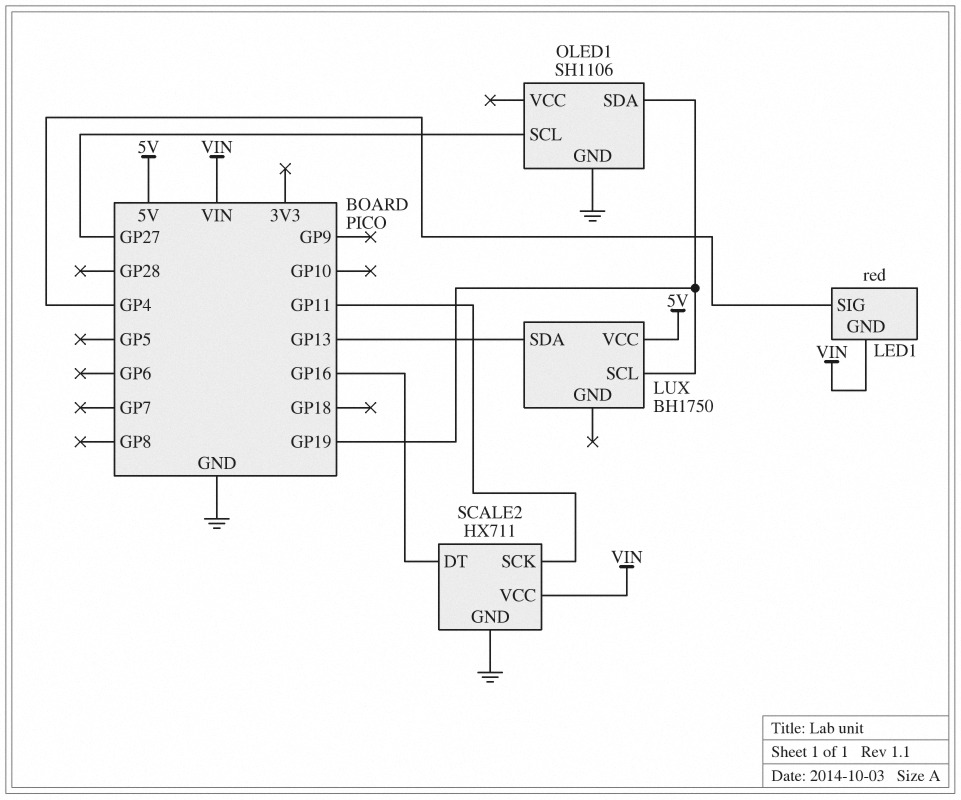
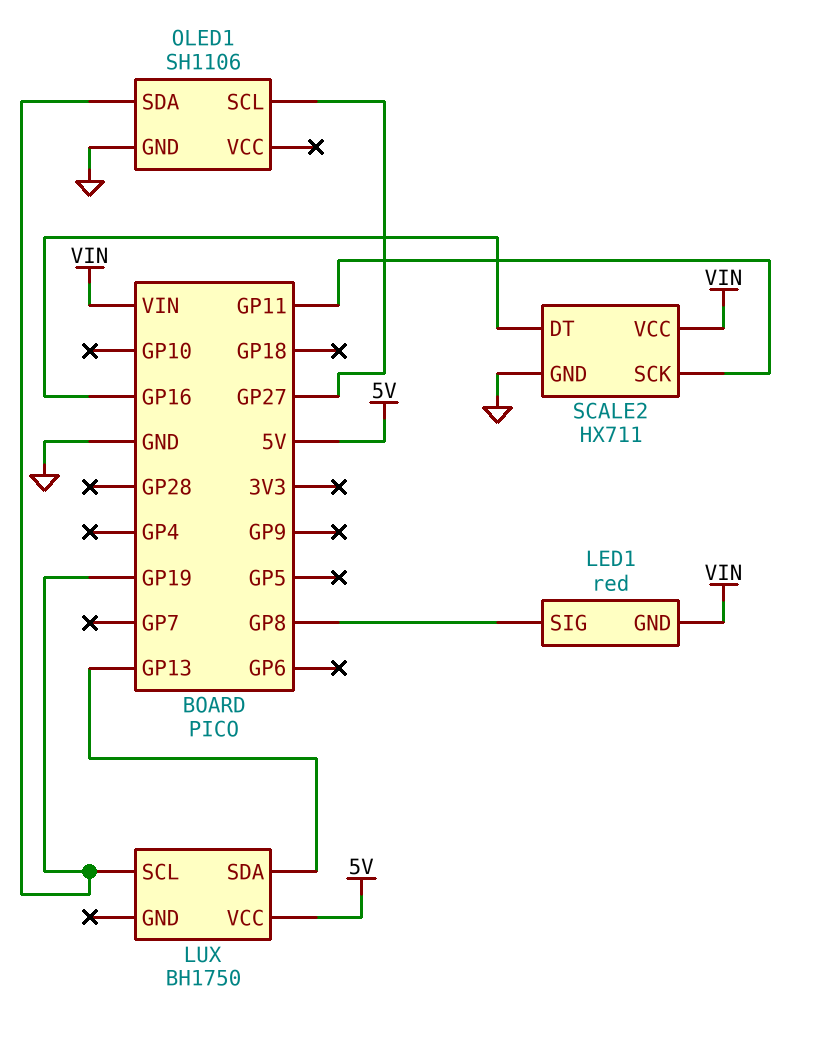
LED1 pin SIG: GP4 -> GP8

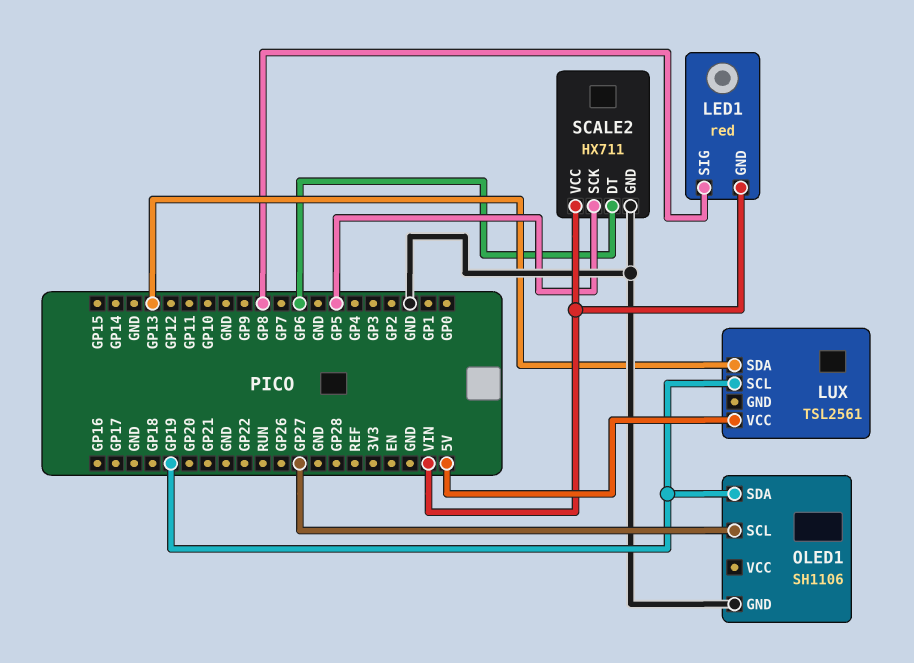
LUX: BH1750 -> TSL2561
SCALE2 pin DT: GP16 -> GP6
SCALE2 pin SCK: GP11 -> GP5

